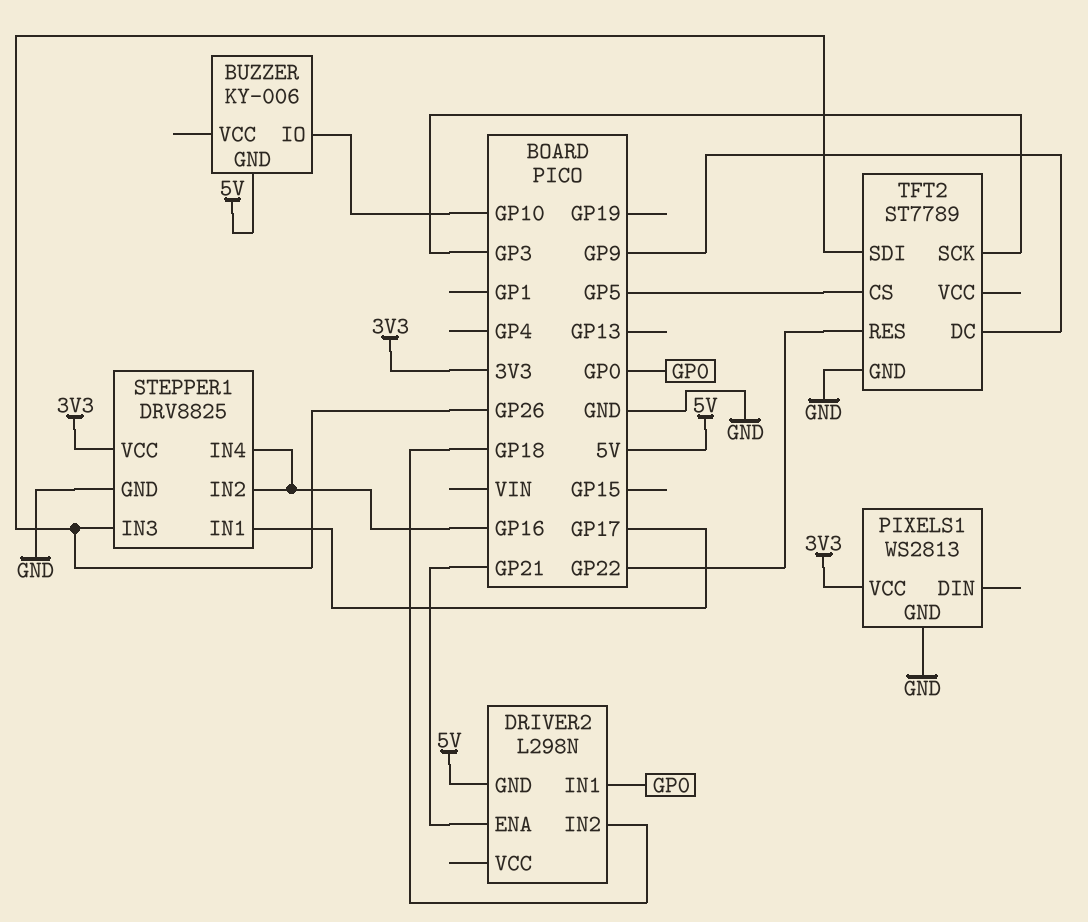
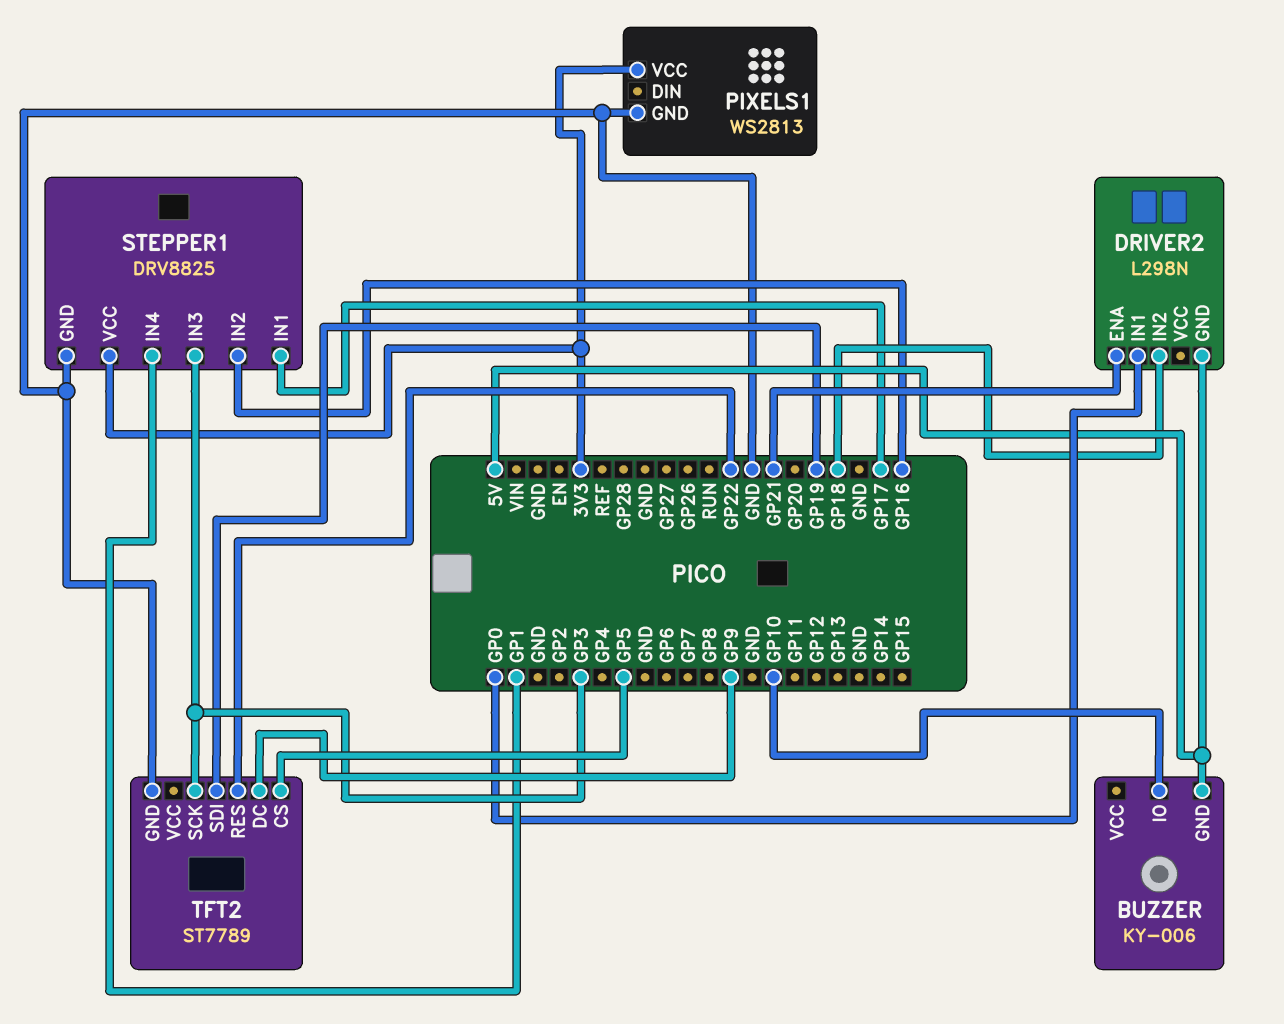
STEPPER1 pin IN3: GP26 -> GP3
STEPPER1 pin IN4: GP16 -> GP1
TFT2 pin SDI: GP26 -> GP19

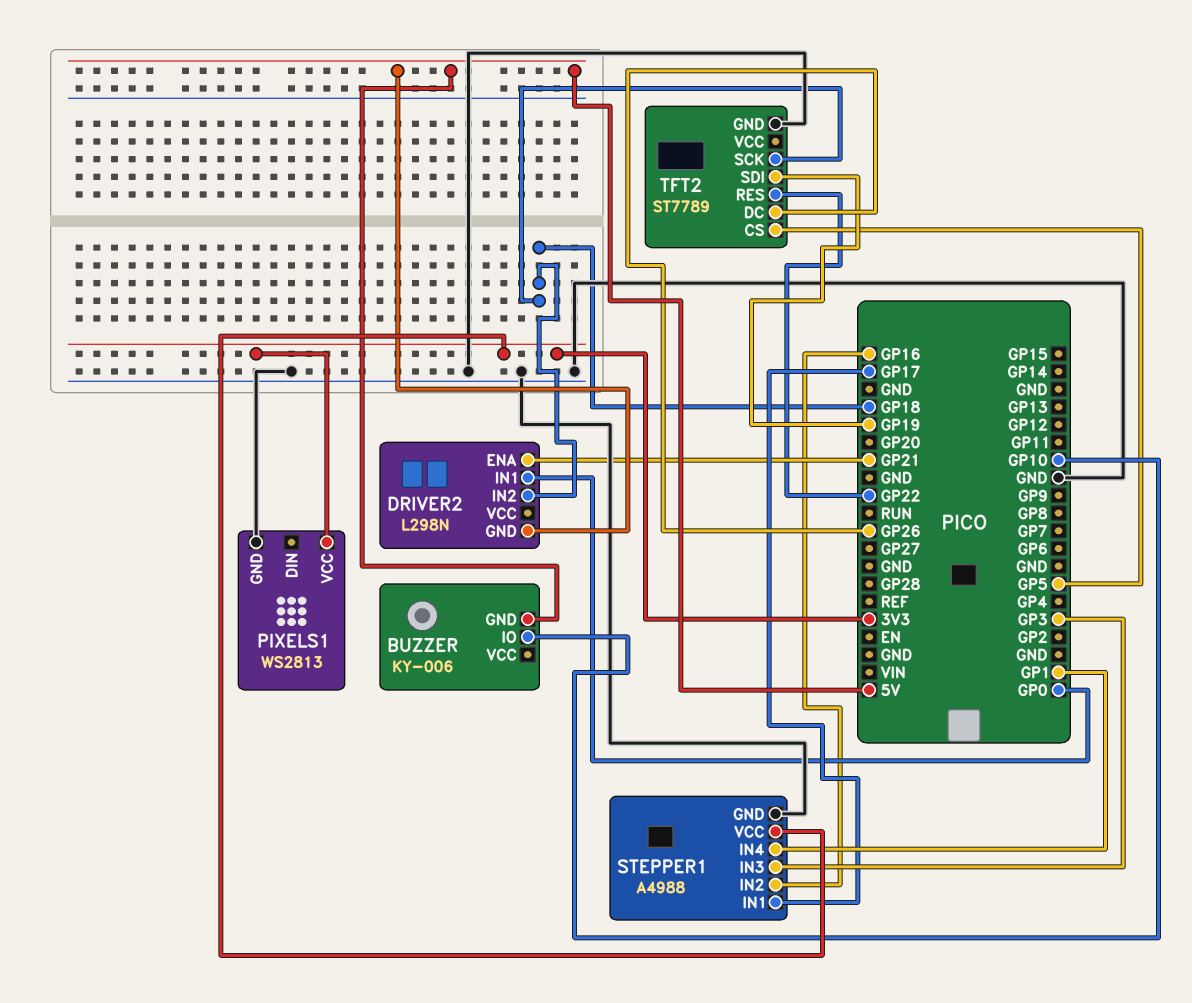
STEPPER1: DRV8825 -> A4988
TFT2 pin DC: GP9 -> GP26
TFT2 pin SCK: GP3 -> GP18

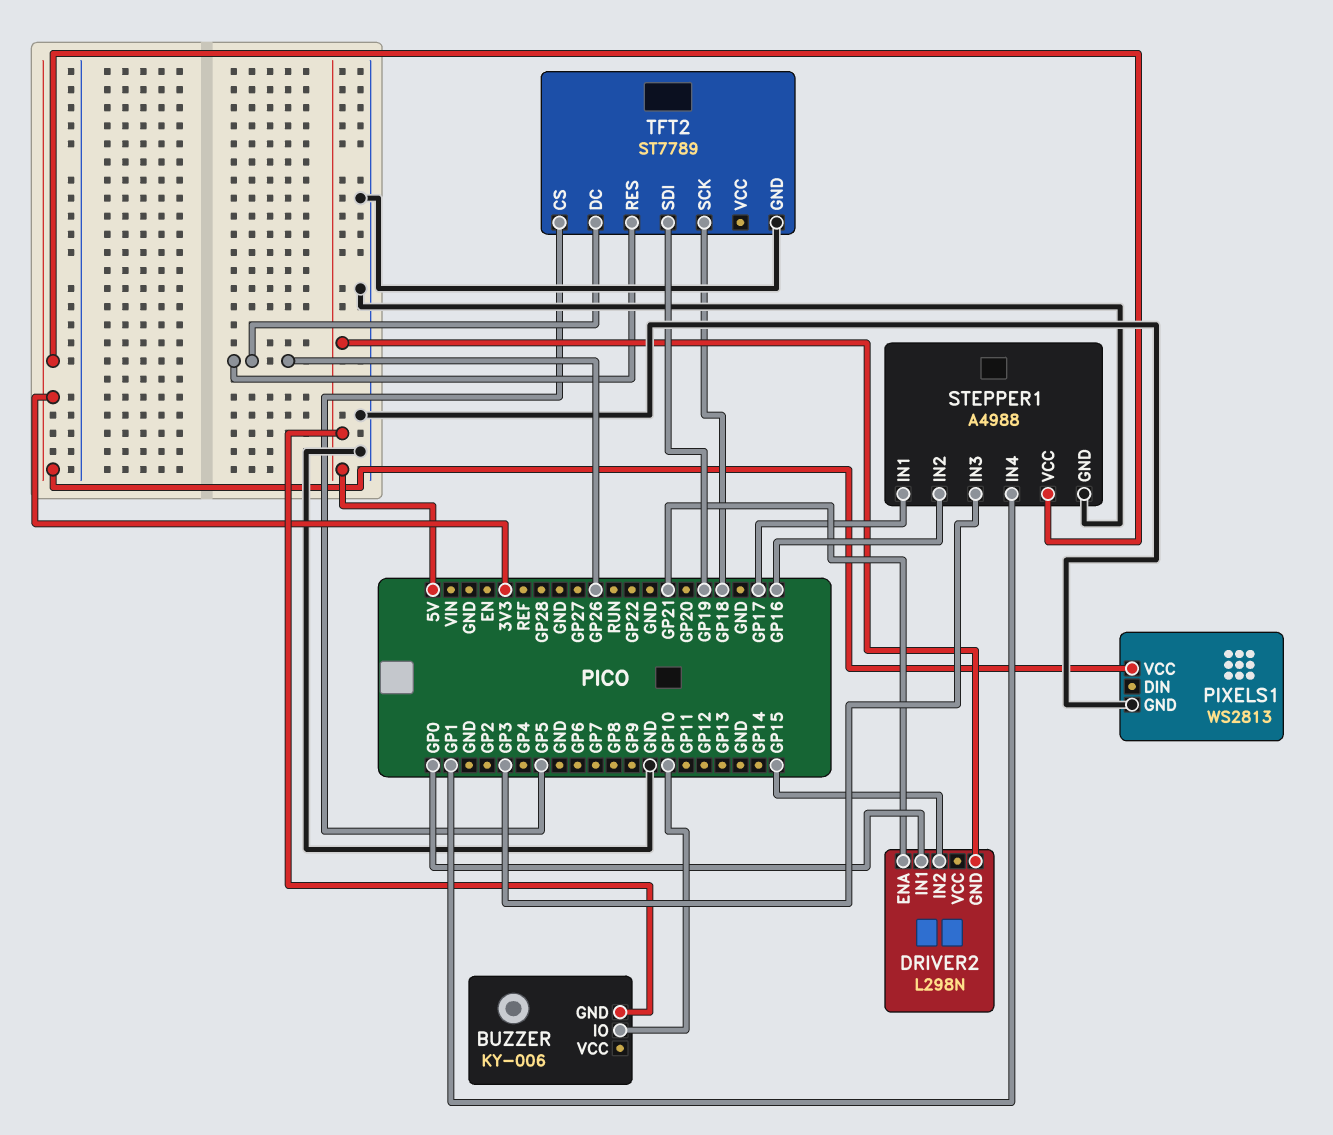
DRIVER2 pin IN2: GP18 -> GP15
TFT2 pin RES: GP22 -> GP26

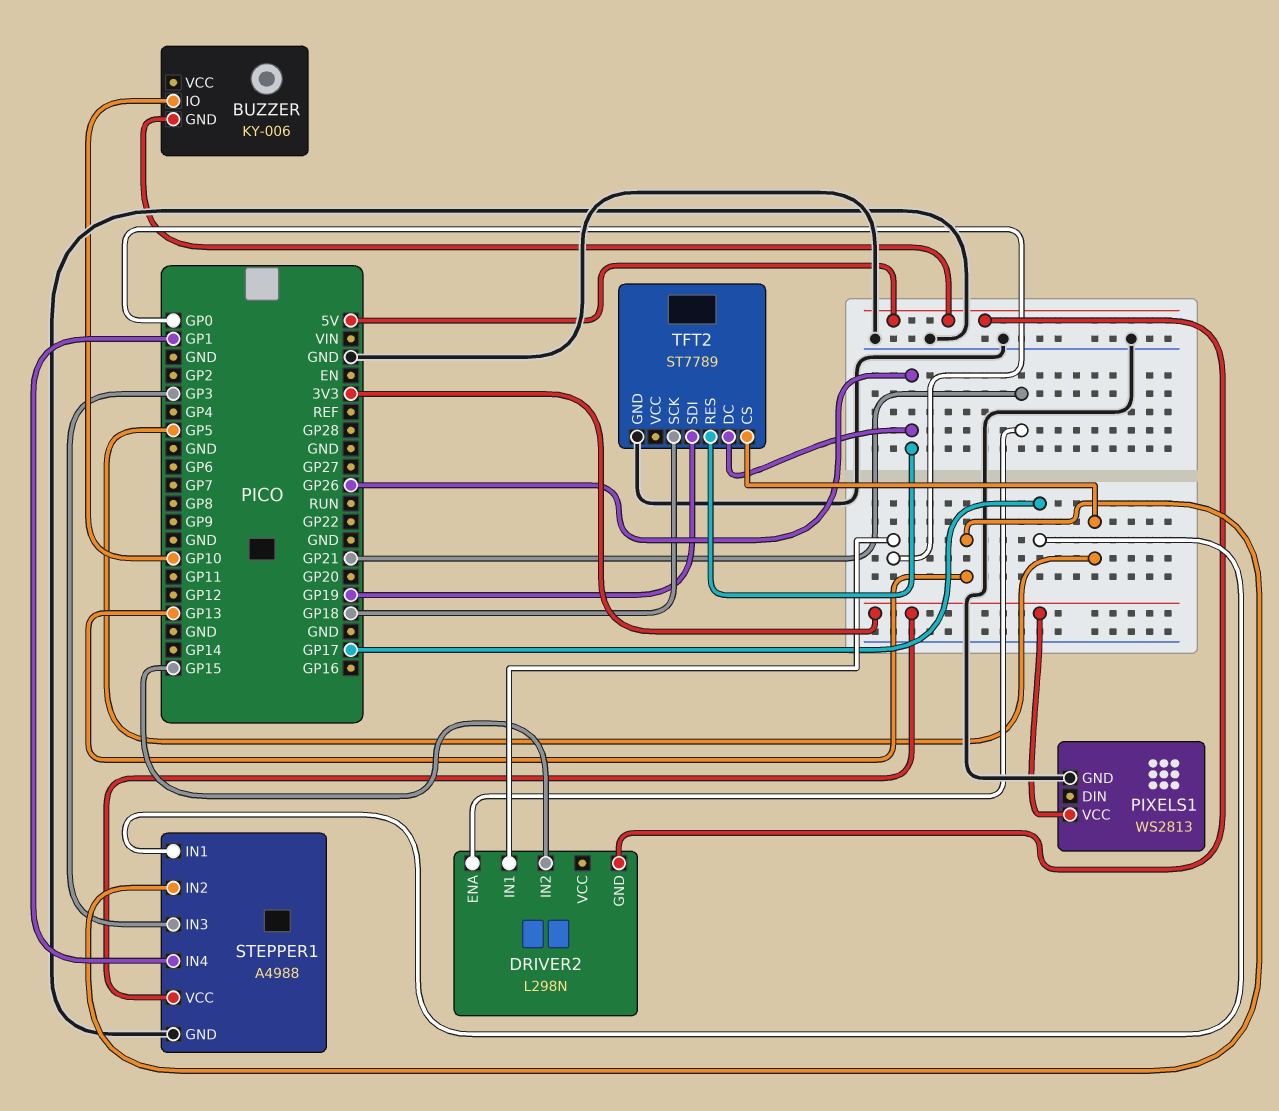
STEPPER1 pin IN2: GP16 -> GP13

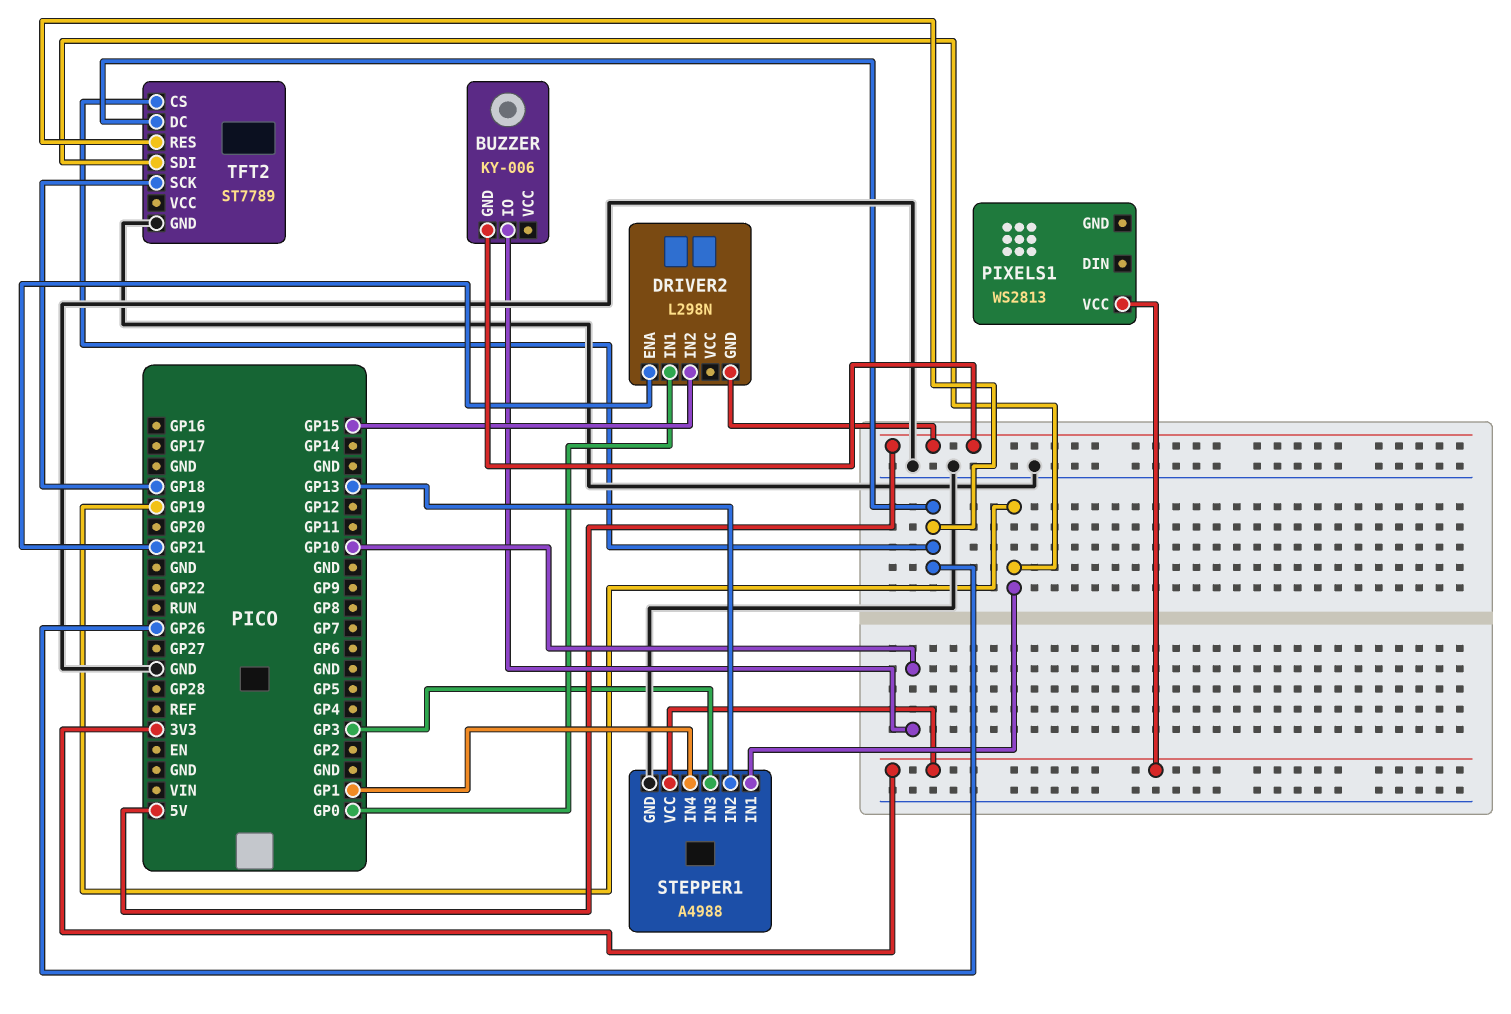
PIXELS1 pin GND: GND -> none
STEPPER1 pin IN1: GP17 -> GP19
TFT2 pin CS: GP5 -> GP26

